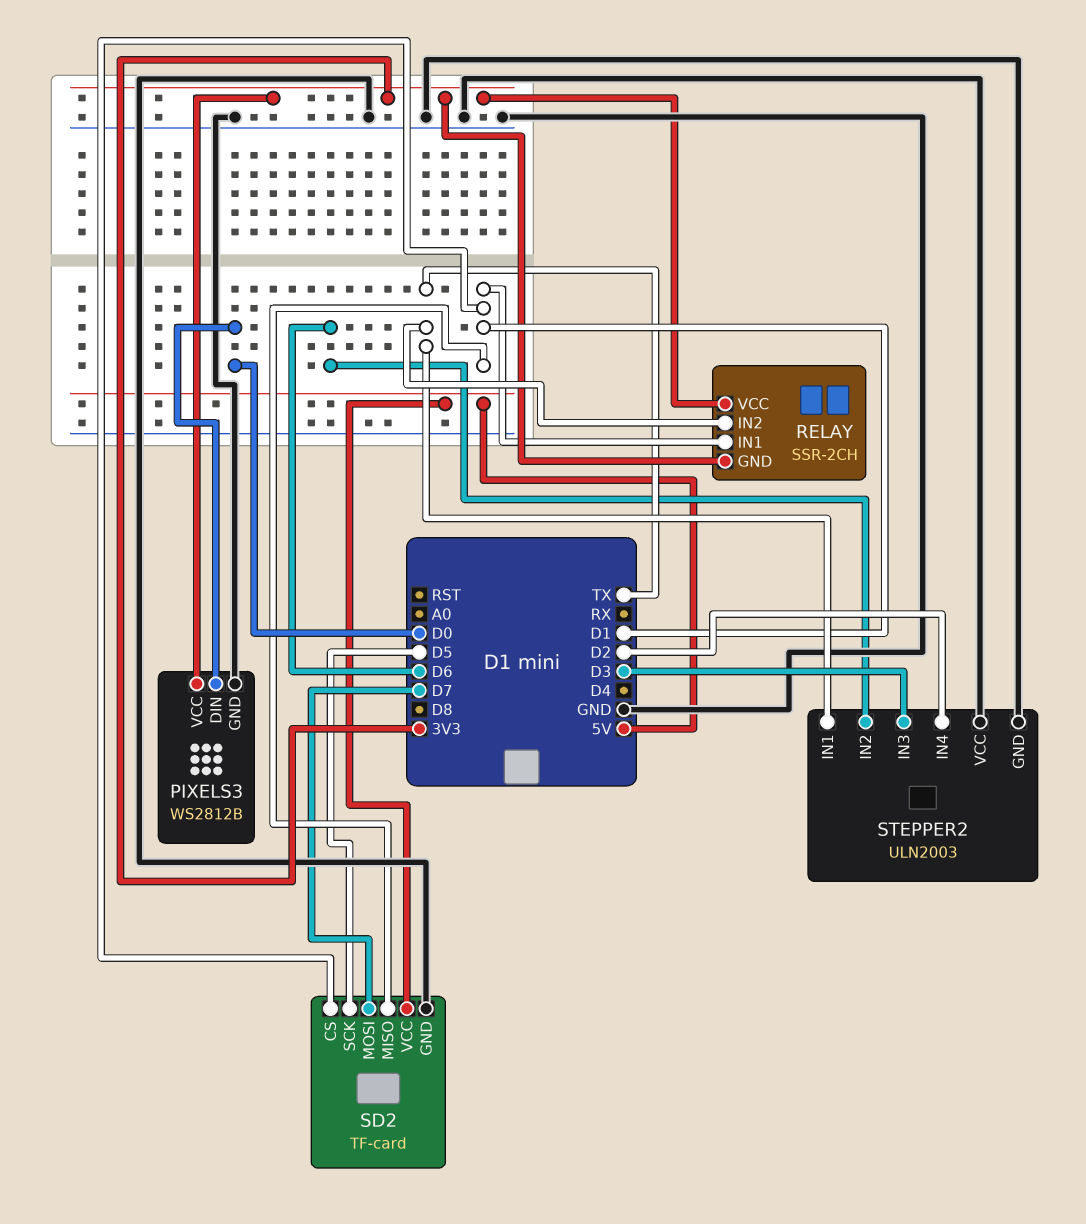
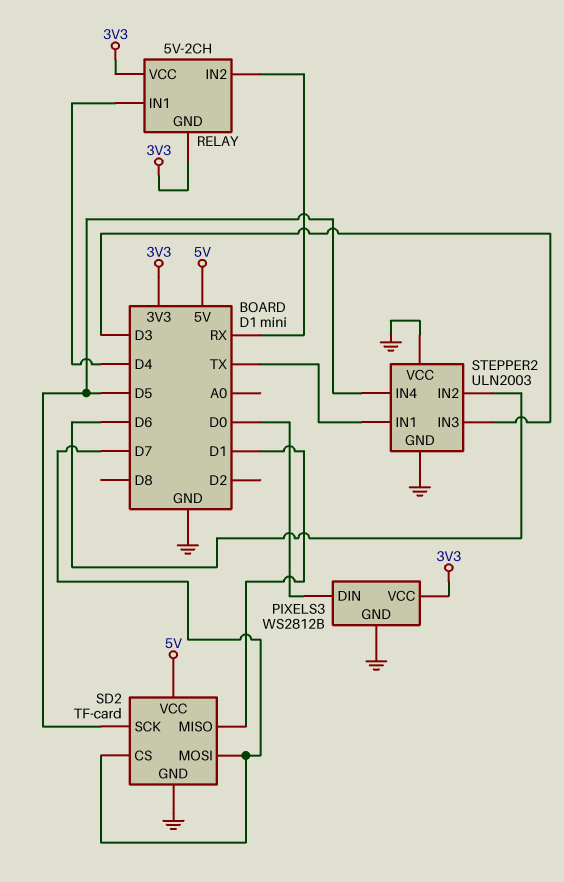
RELAY: SSR-2CH -> 5V-2CH
RELAY pin IN1: D1 -> D4
RELAY pin IN2: TX -> RX
SD2 pin CS: D1 -> D7
STEPPER2 pin IN4: D2 -> D5

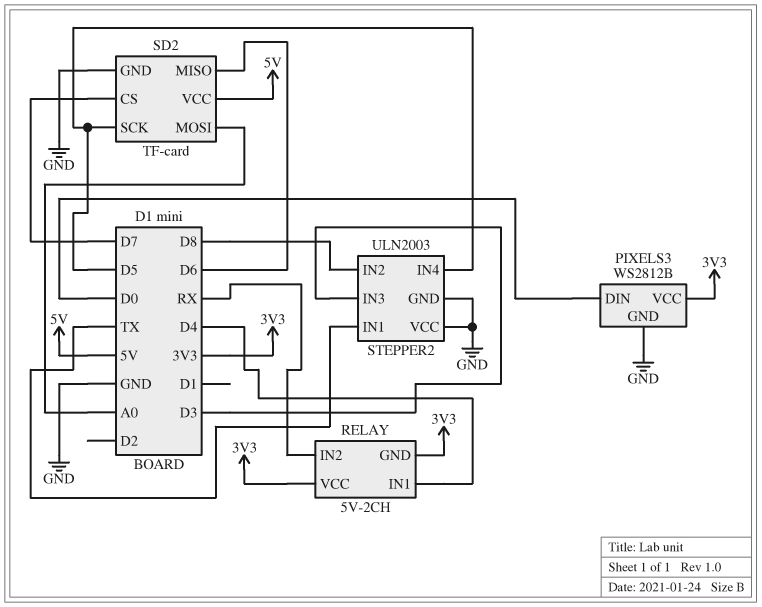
SD2 pin MISO: D1 -> D6
SD2 pin MOSI: D7 -> A0
STEPPER2 pin IN2: D6 -> D8

